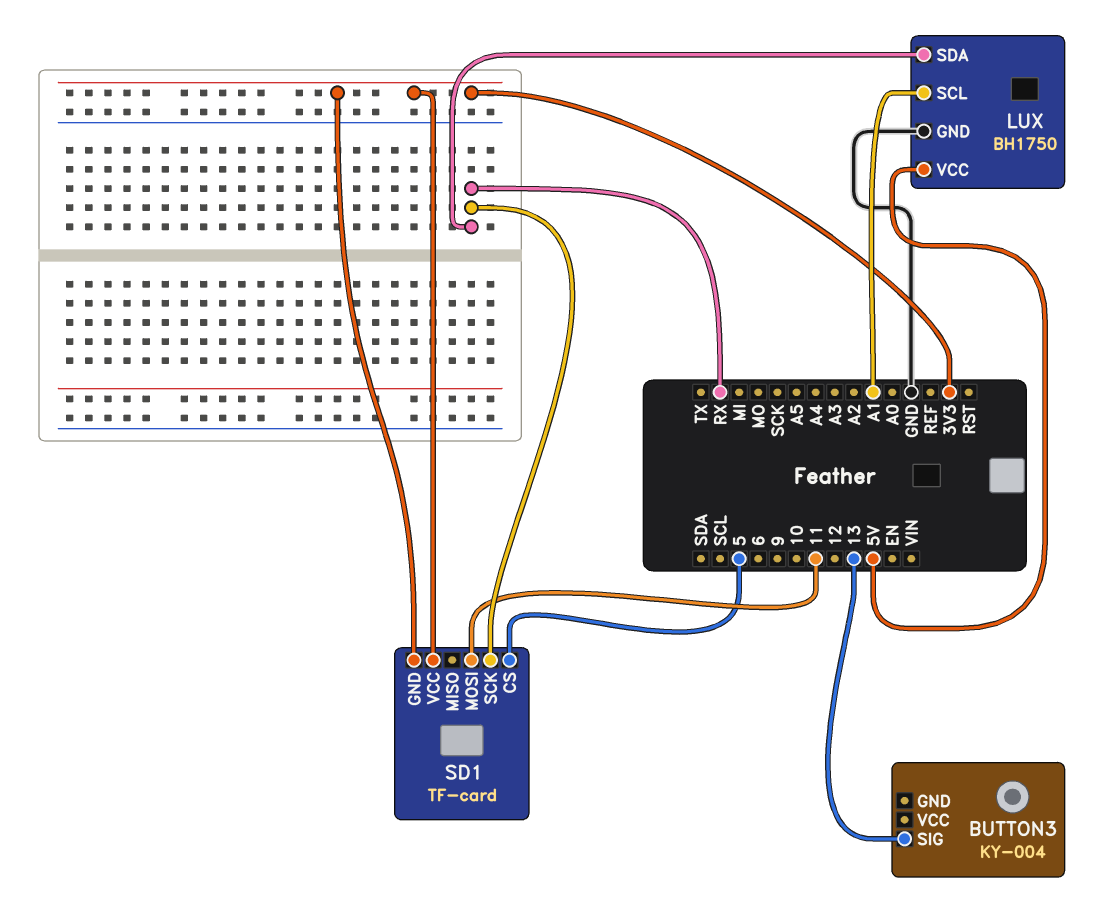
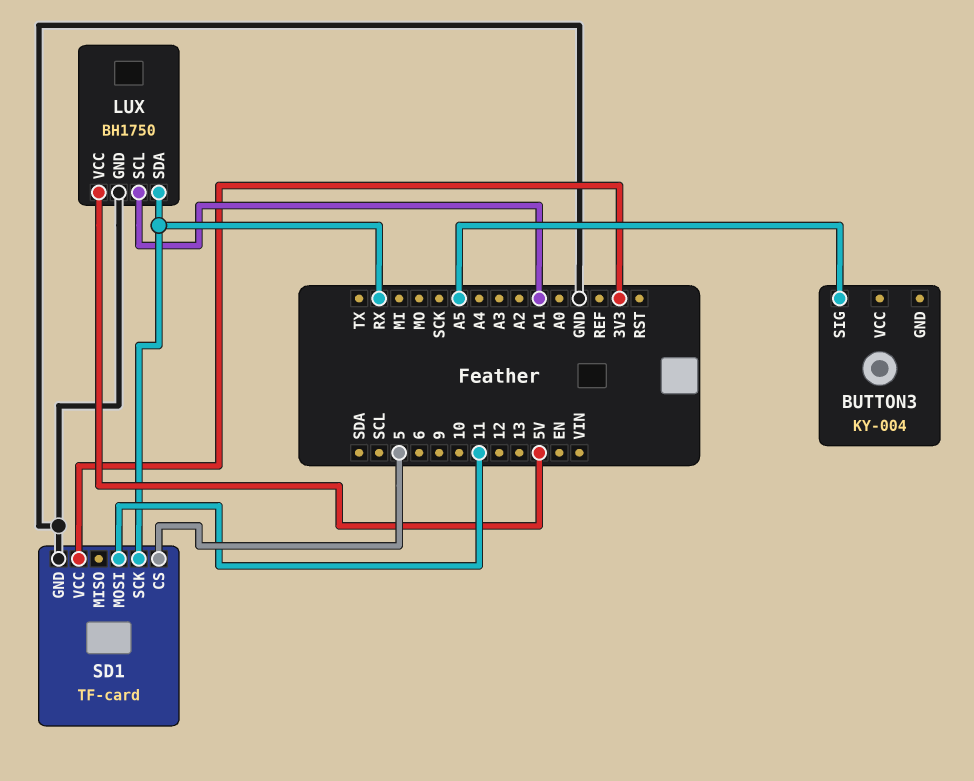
BUTTON3 pin SIG: 13 -> A5
SD1 pin GND: 3V3 -> GND

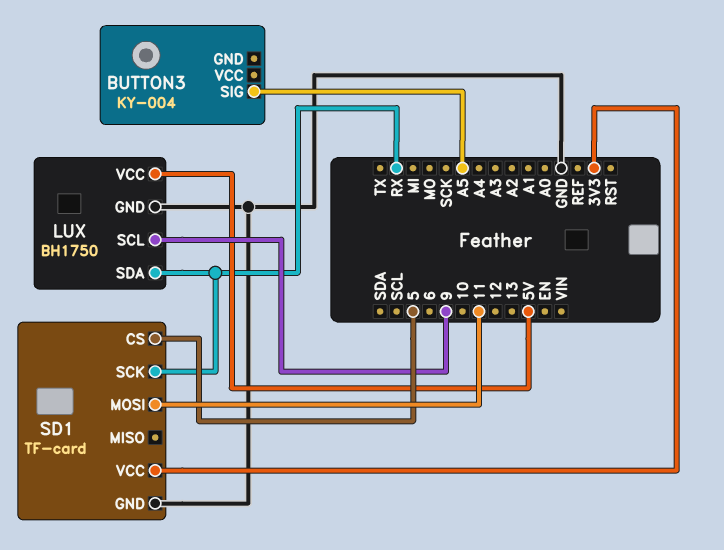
LUX pin SCL: A1 -> 9

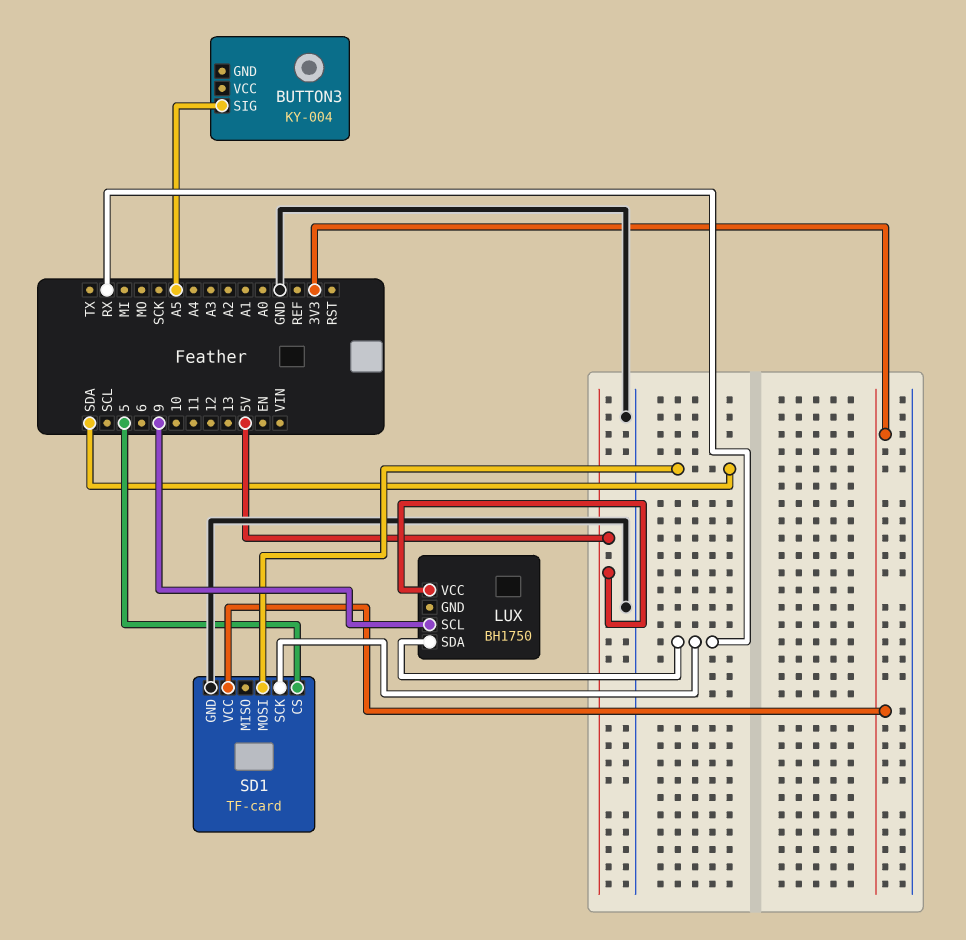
LUX pin GND: GND -> none
SD1 pin MOSI: 11 -> SDA

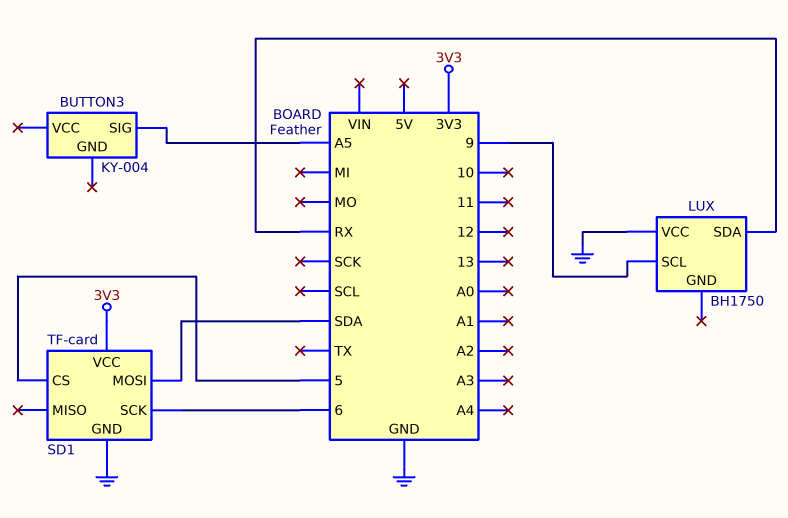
LUX pin VCC: 5V -> GND
SD1 pin SCK: RX -> 6

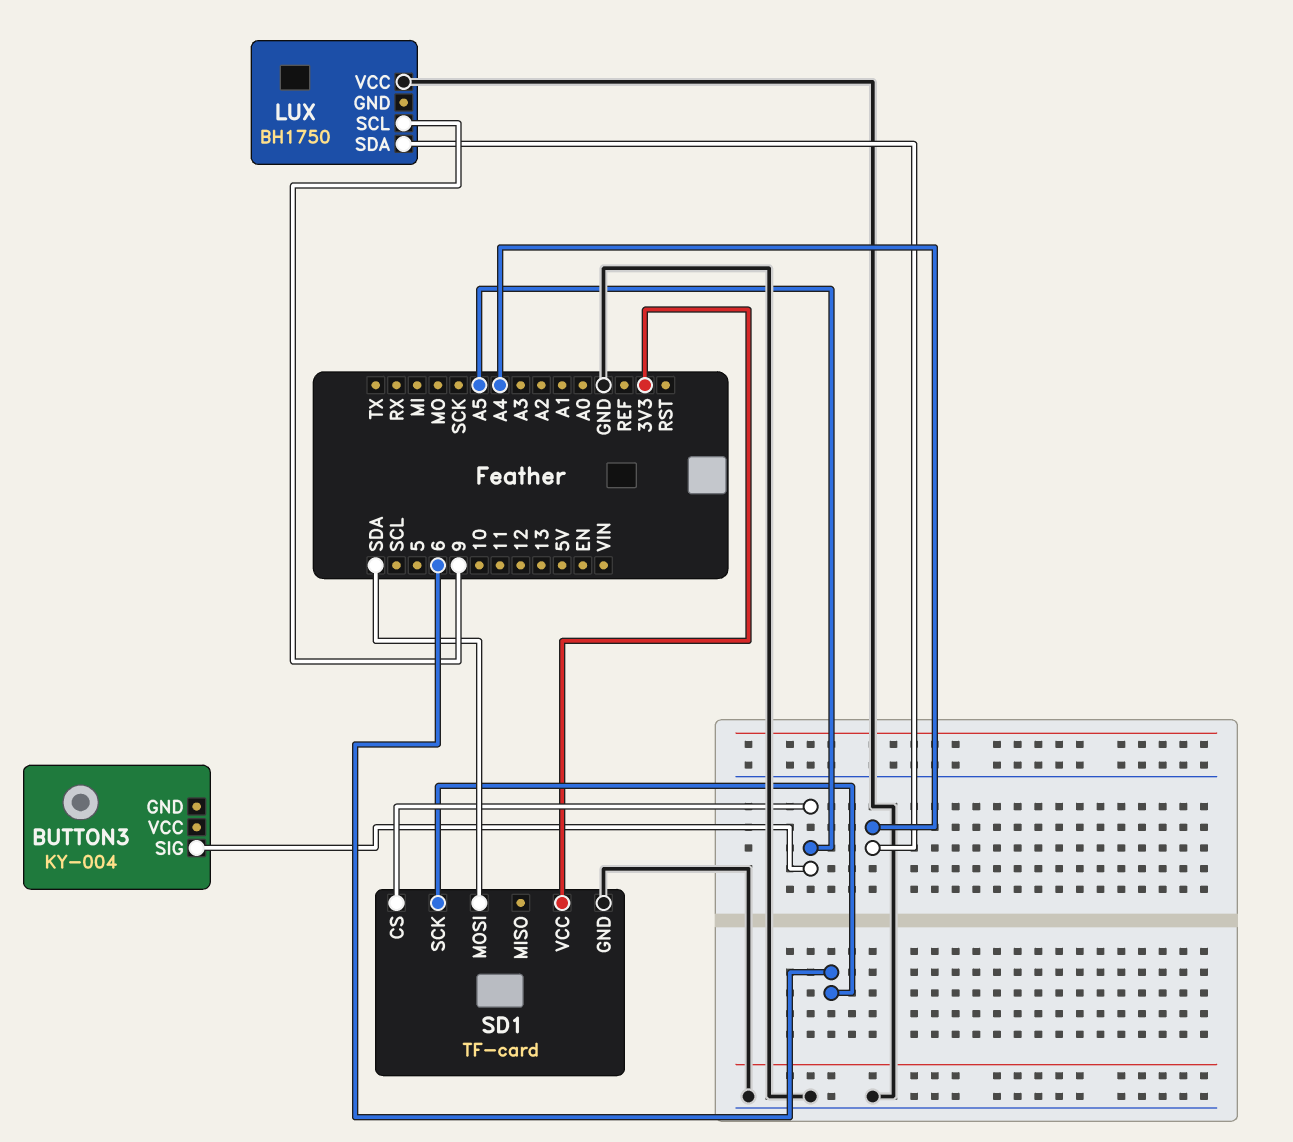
LUX pin SDA: RX -> A4
SD1 pin CS: 5 -> A5

